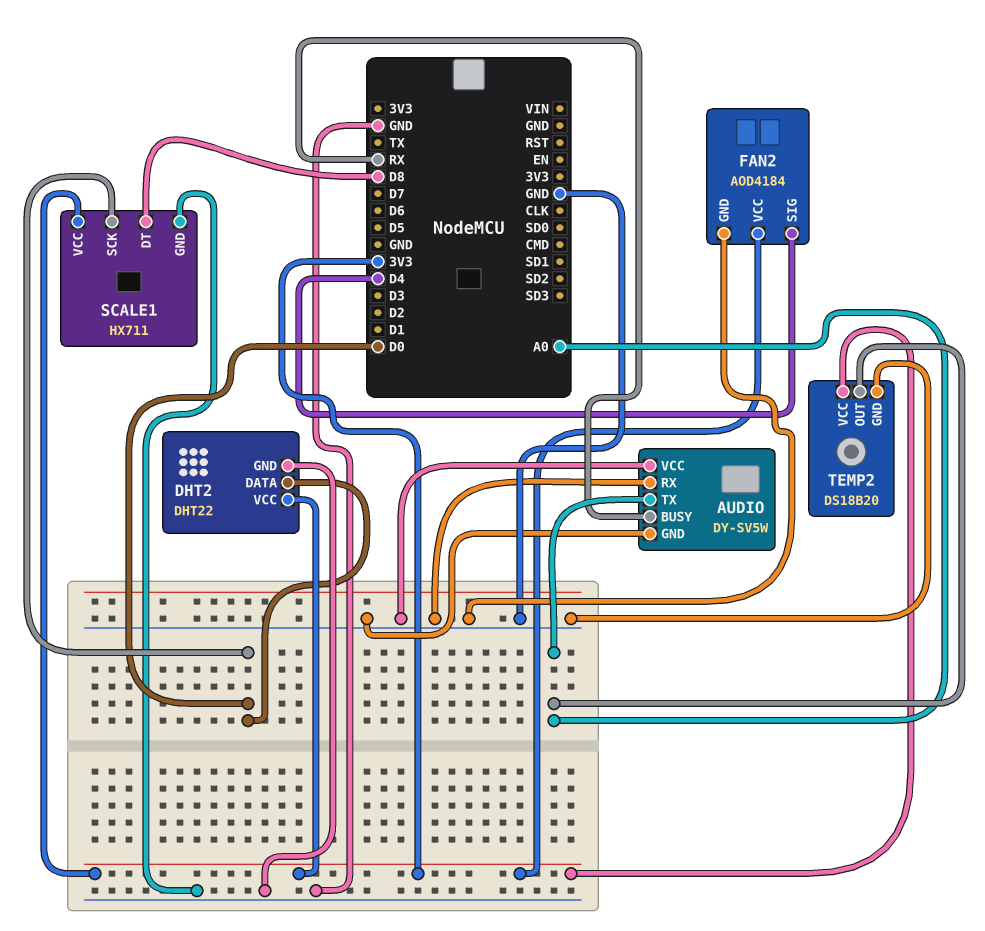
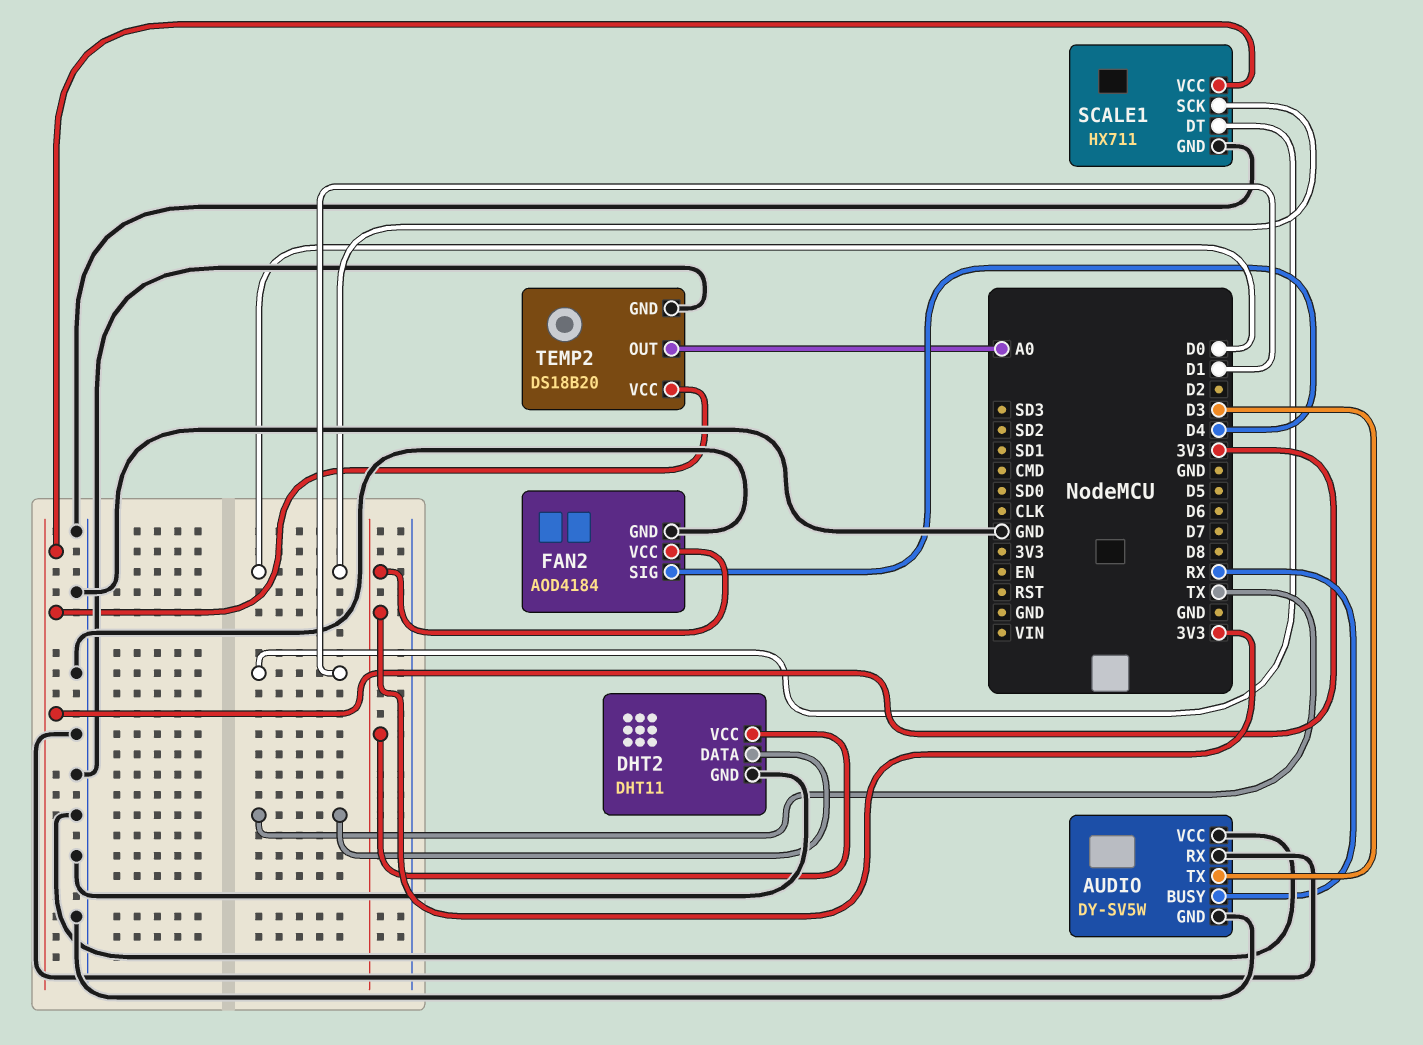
AUDIO pin TX: A0 -> D3
DHT2: DHT22 -> DHT11
DHT2 pin DATA: D0 -> TX
SCALE1 pin DT: D8 -> D1

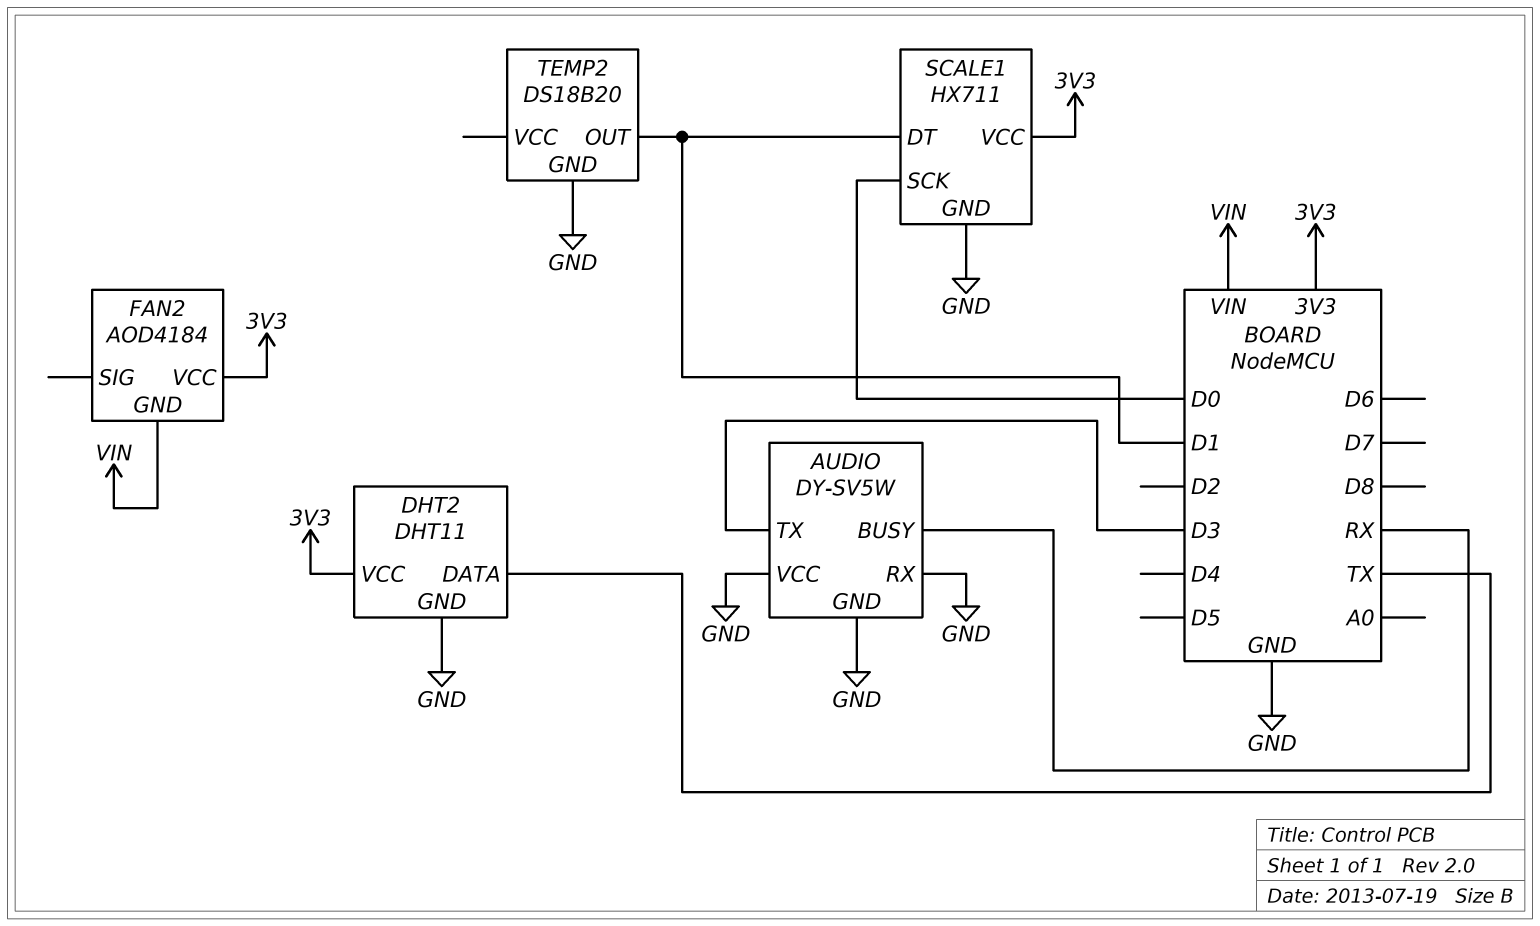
FAN2 pin GND: GND -> VIN
FAN2 pin SIG: D4 -> none
TEMP2 pin OUT: A0 -> D1
TEMP2 pin VCC: 3V3 -> none

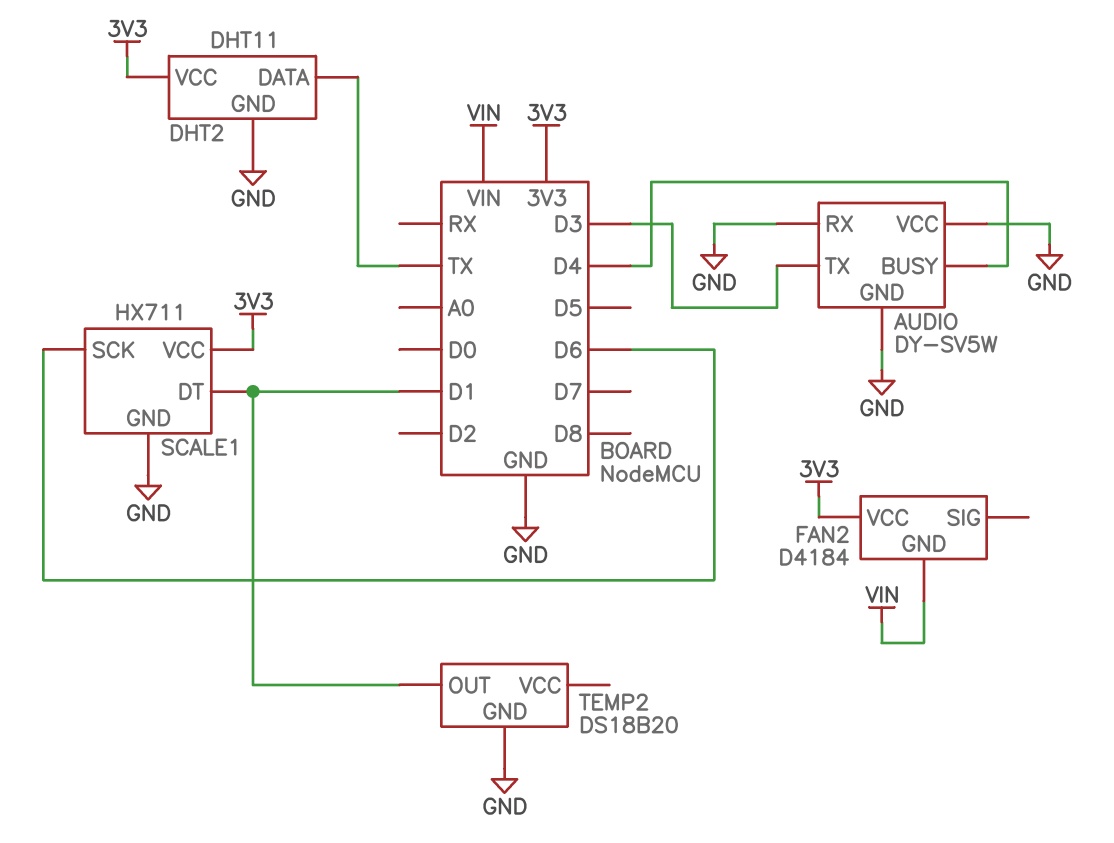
AUDIO pin BUSY: RX -> D4
FAN2: AOD4184 -> D4184
SCALE1 pin SCK: D0 -> D6

